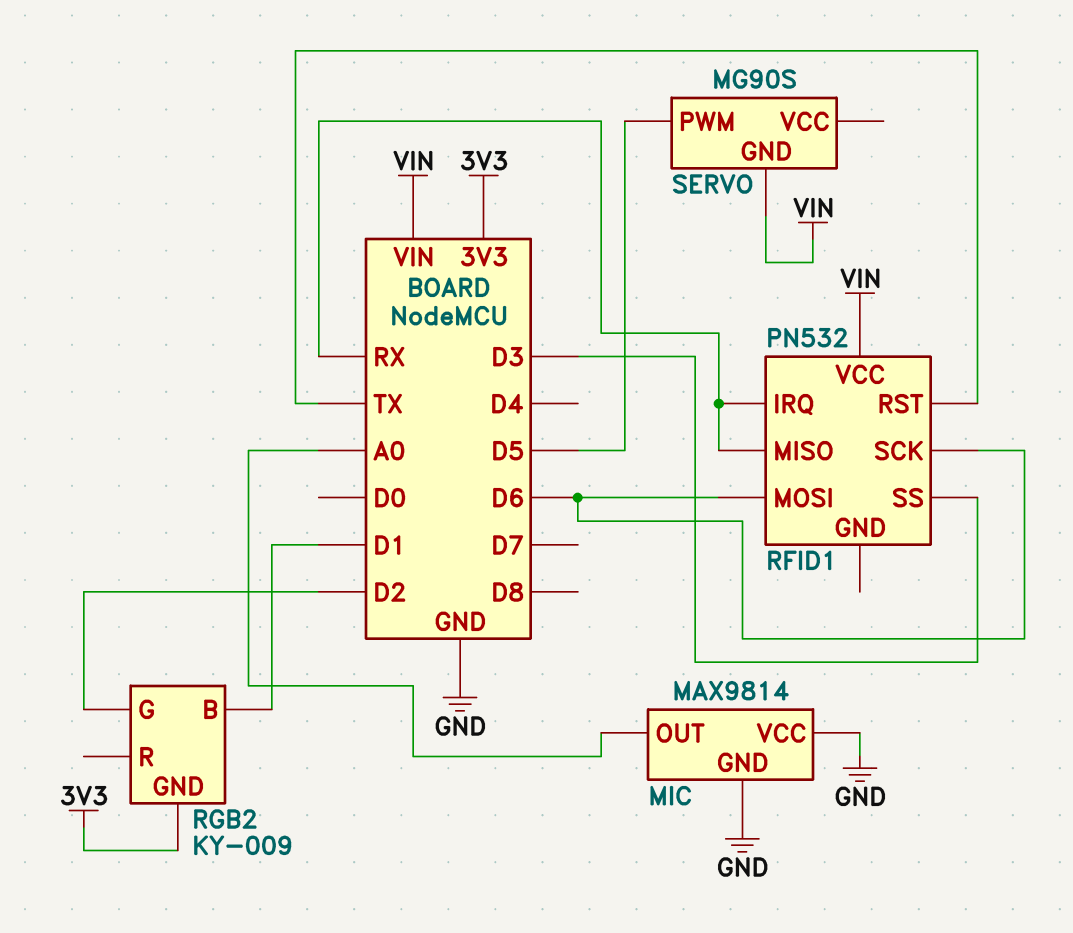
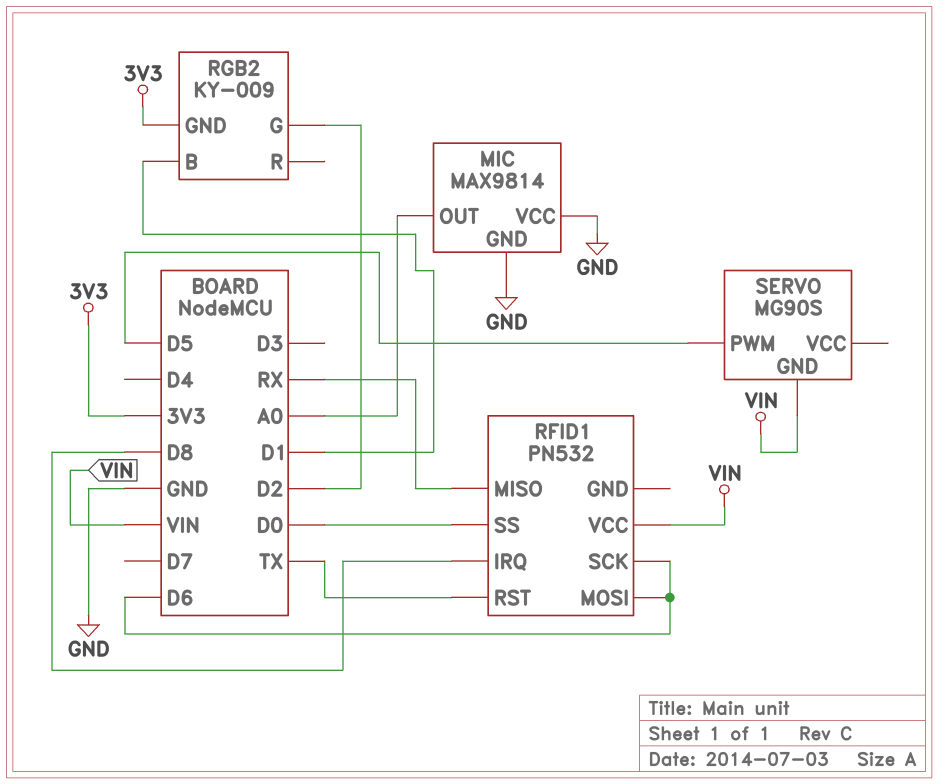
RFID1 pin IRQ: RX -> D8
RFID1 pin SS: D3 -> D0

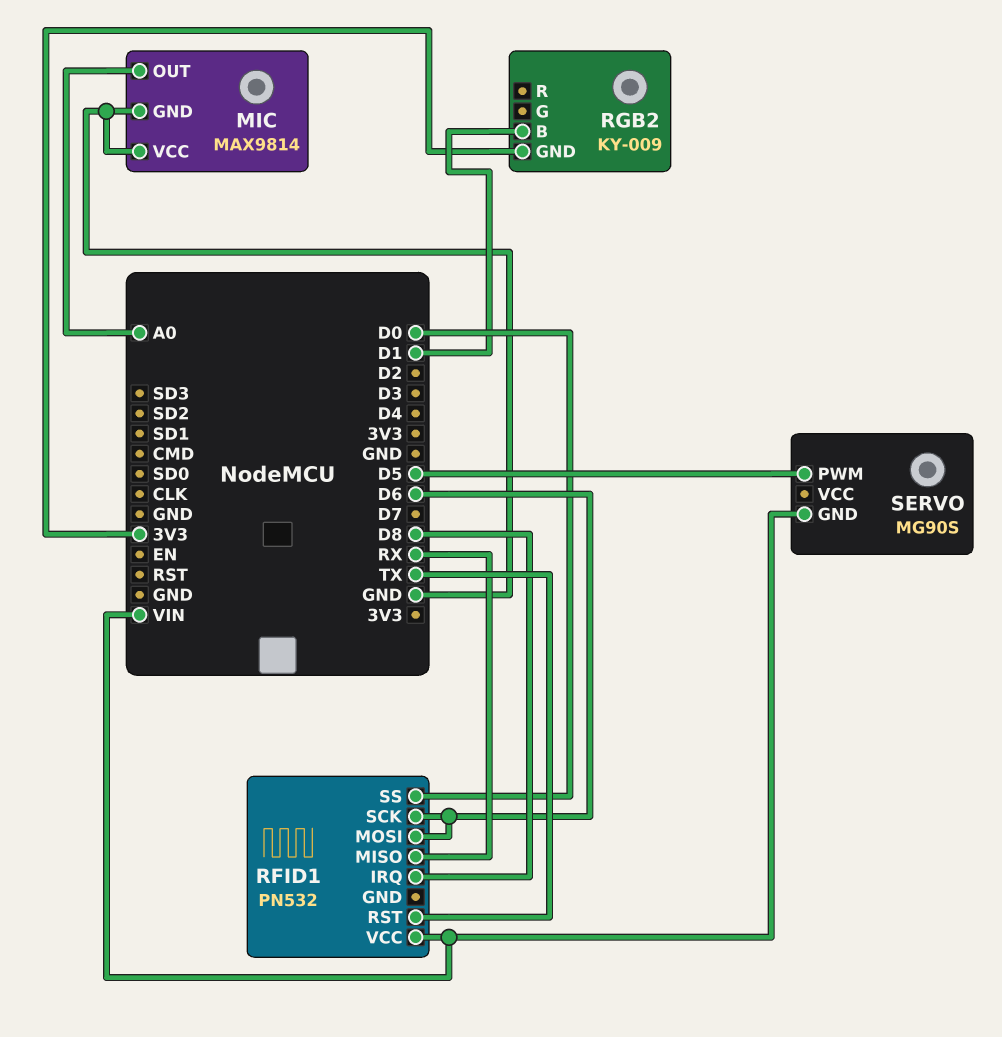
RGB2 pin G: D2 -> none

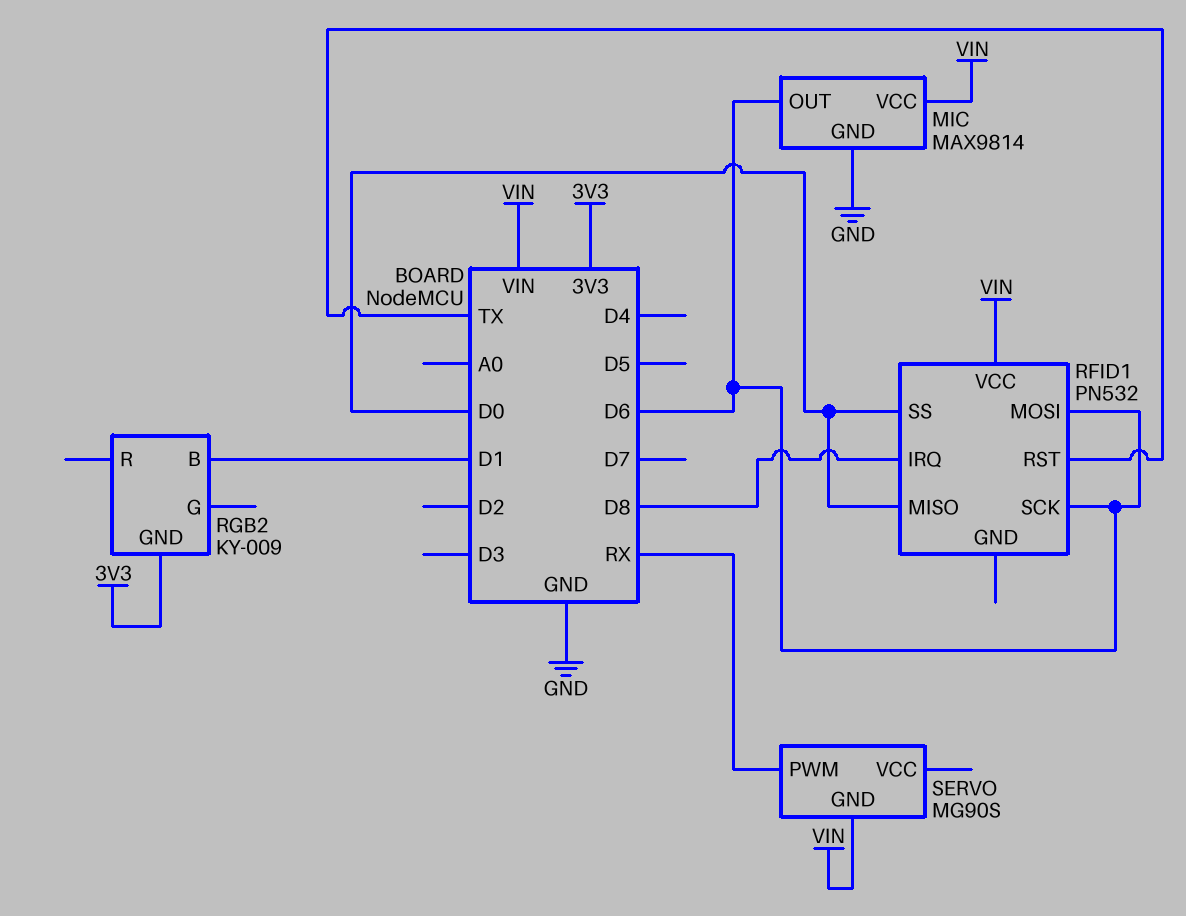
MIC pin OUT: A0 -> D6
MIC pin VCC: GND -> VIN
RFID1 pin MISO: RX -> D0
SERVO pin PWM: D5 -> RX

